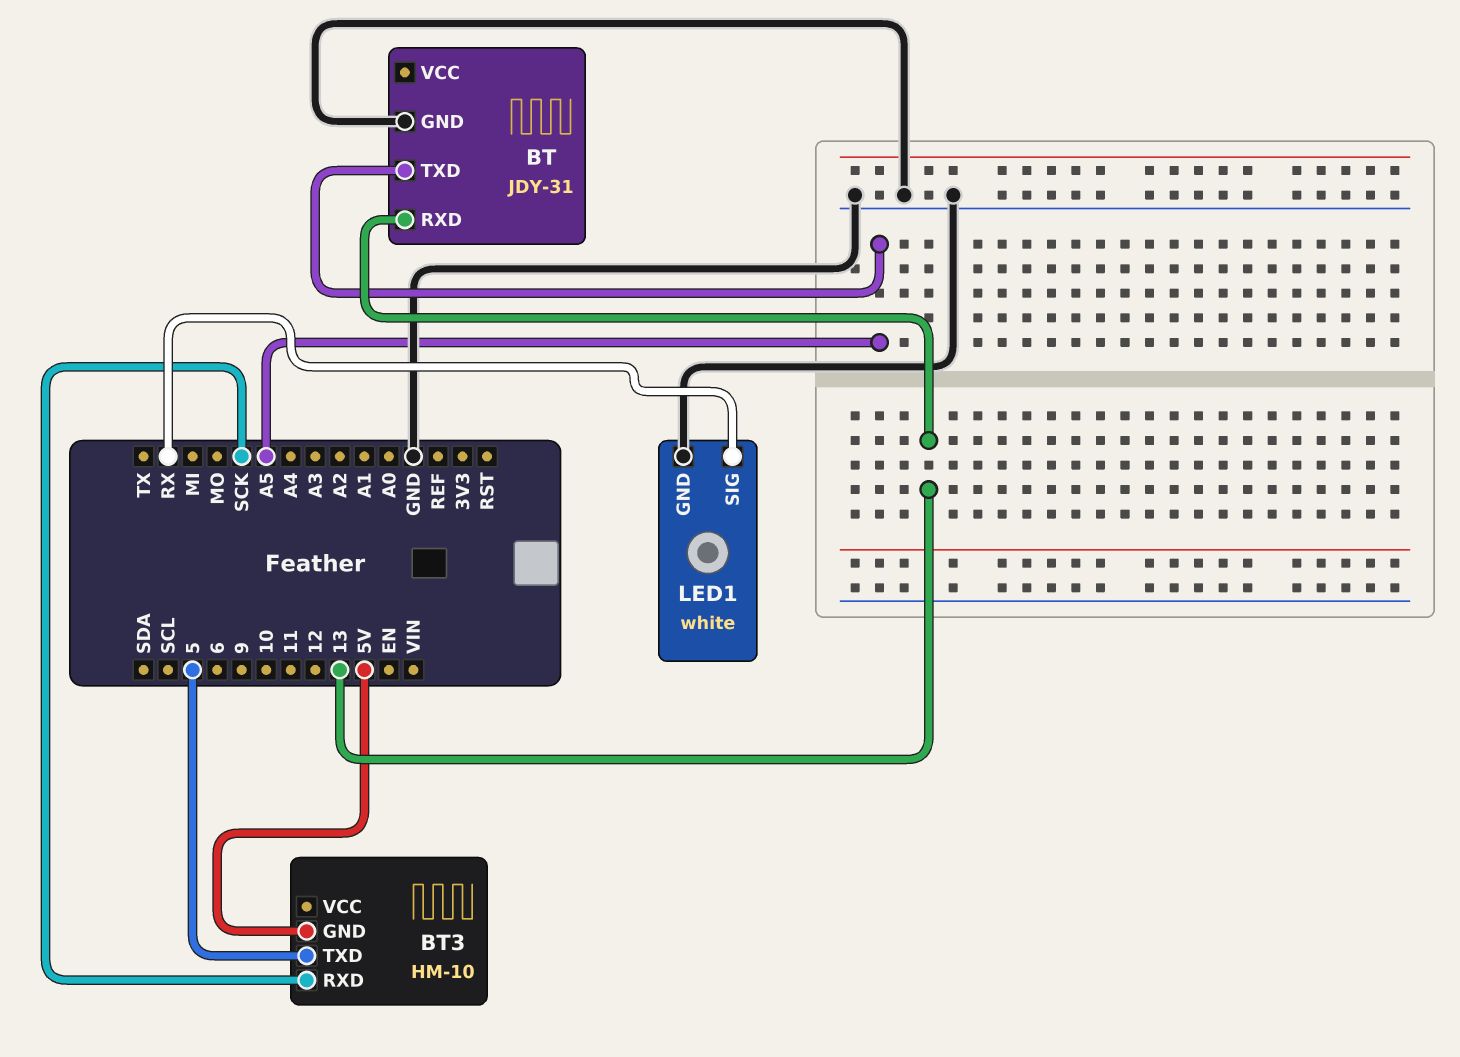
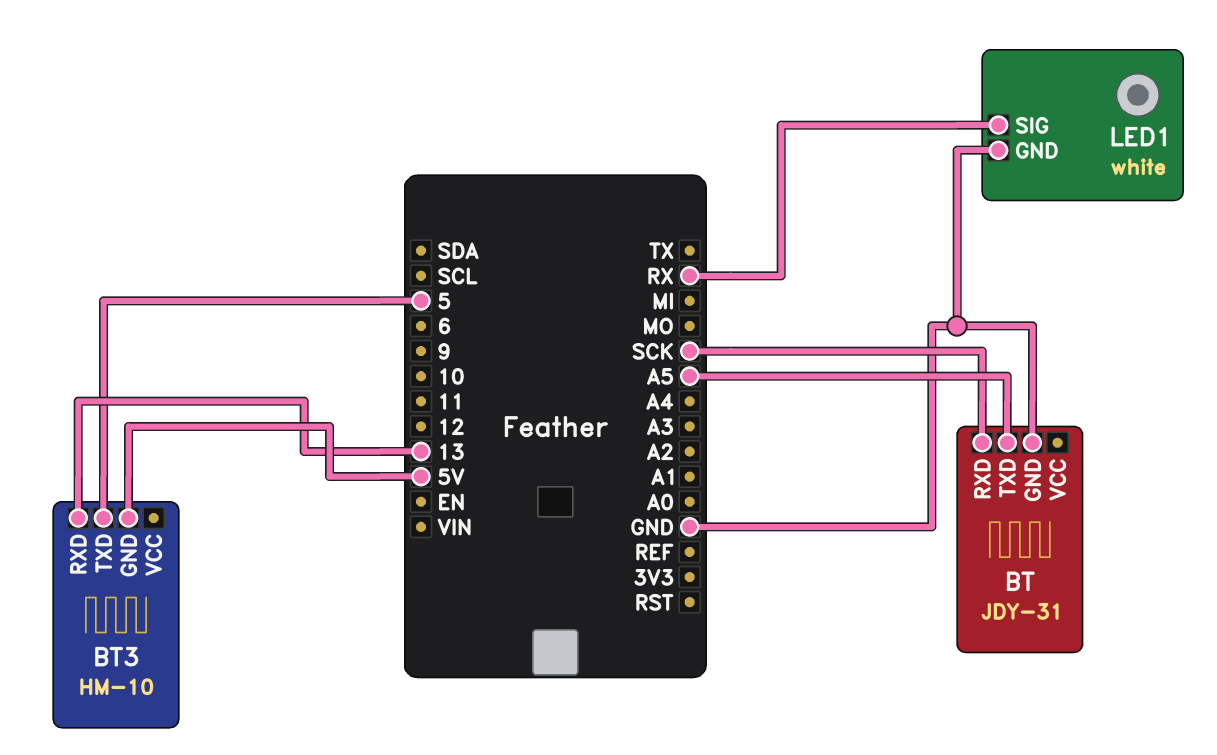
BT pin RXD: 13 -> SCK
BT3 pin RXD: SCK -> 13

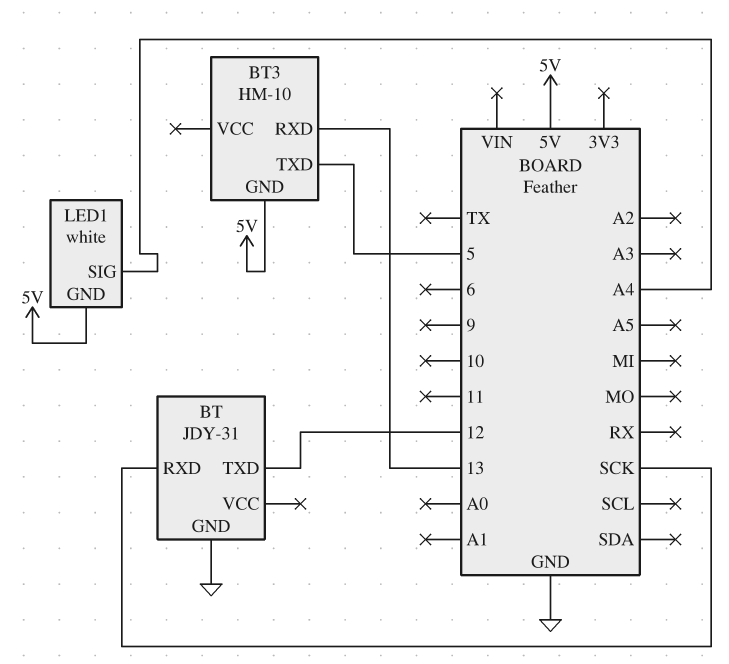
BT pin TXD: A5 -> 12
LED1 pin GND: GND -> 5V
LED1 pin SIG: RX -> A4

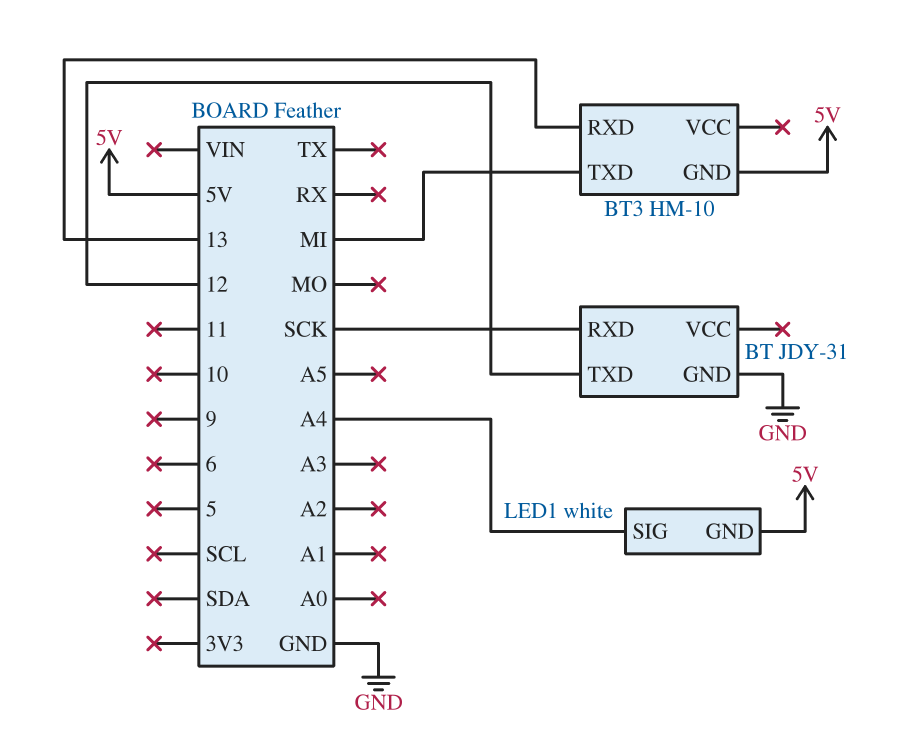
BT3 pin TXD: 5 -> MI

